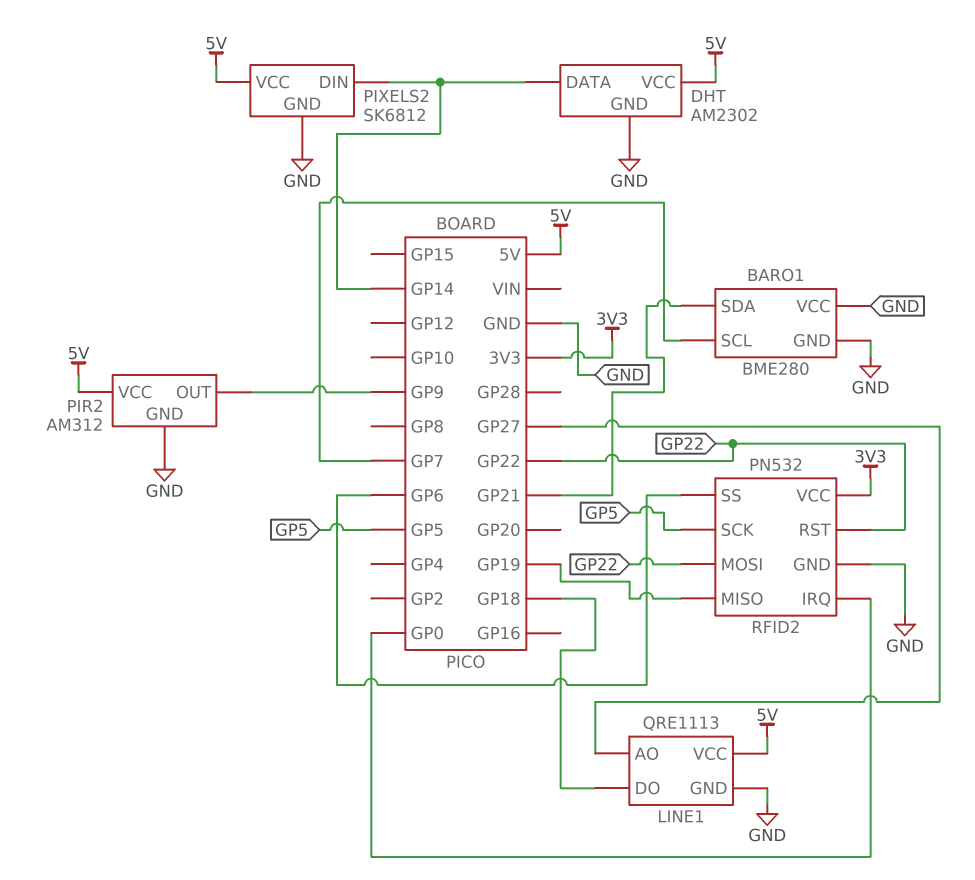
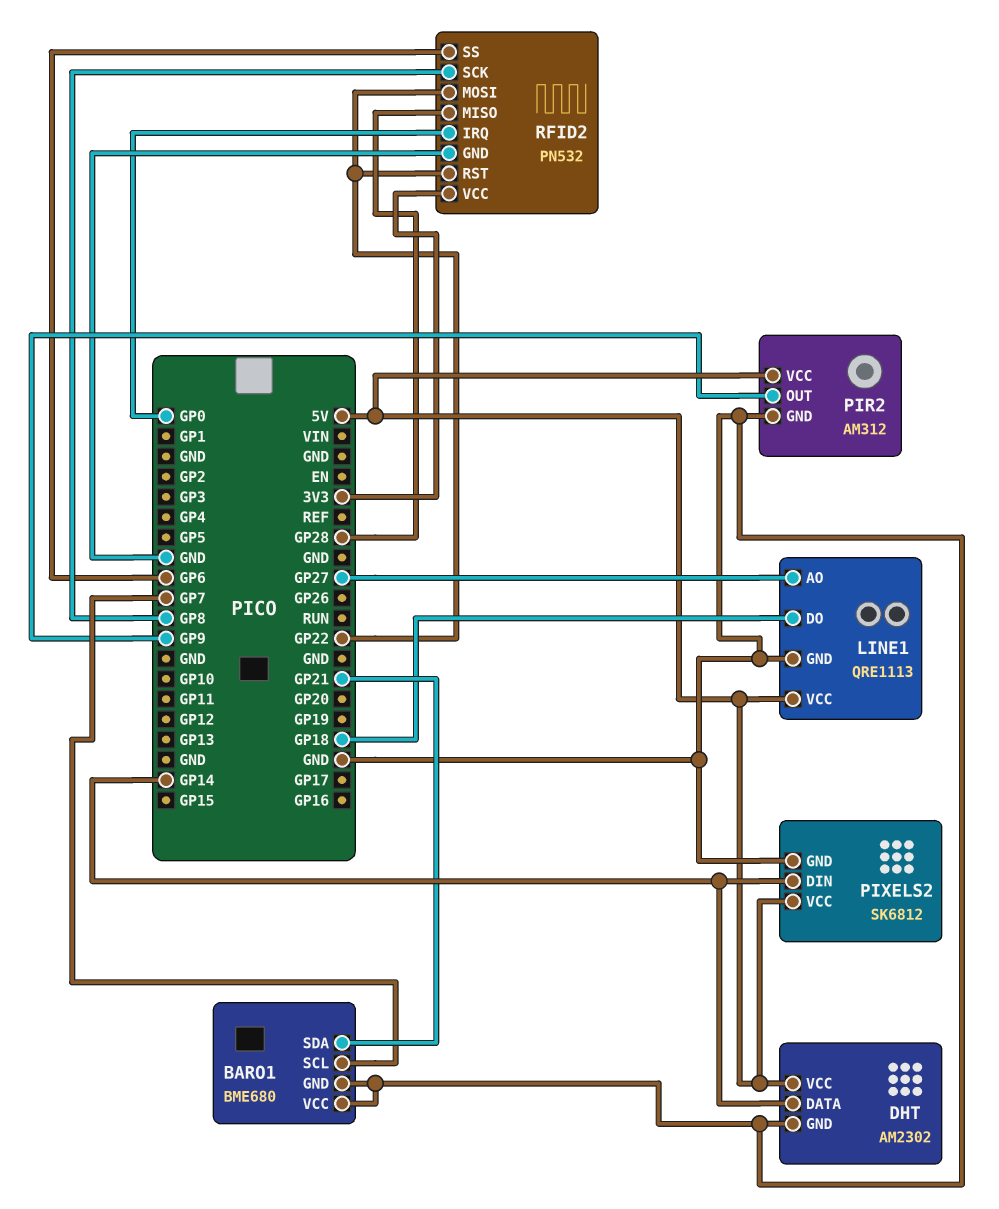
BARO1: BME280 -> BME680
RFID2 pin MISO: GP19 -> GP28
RFID2 pin SCK: GP5 -> GP8

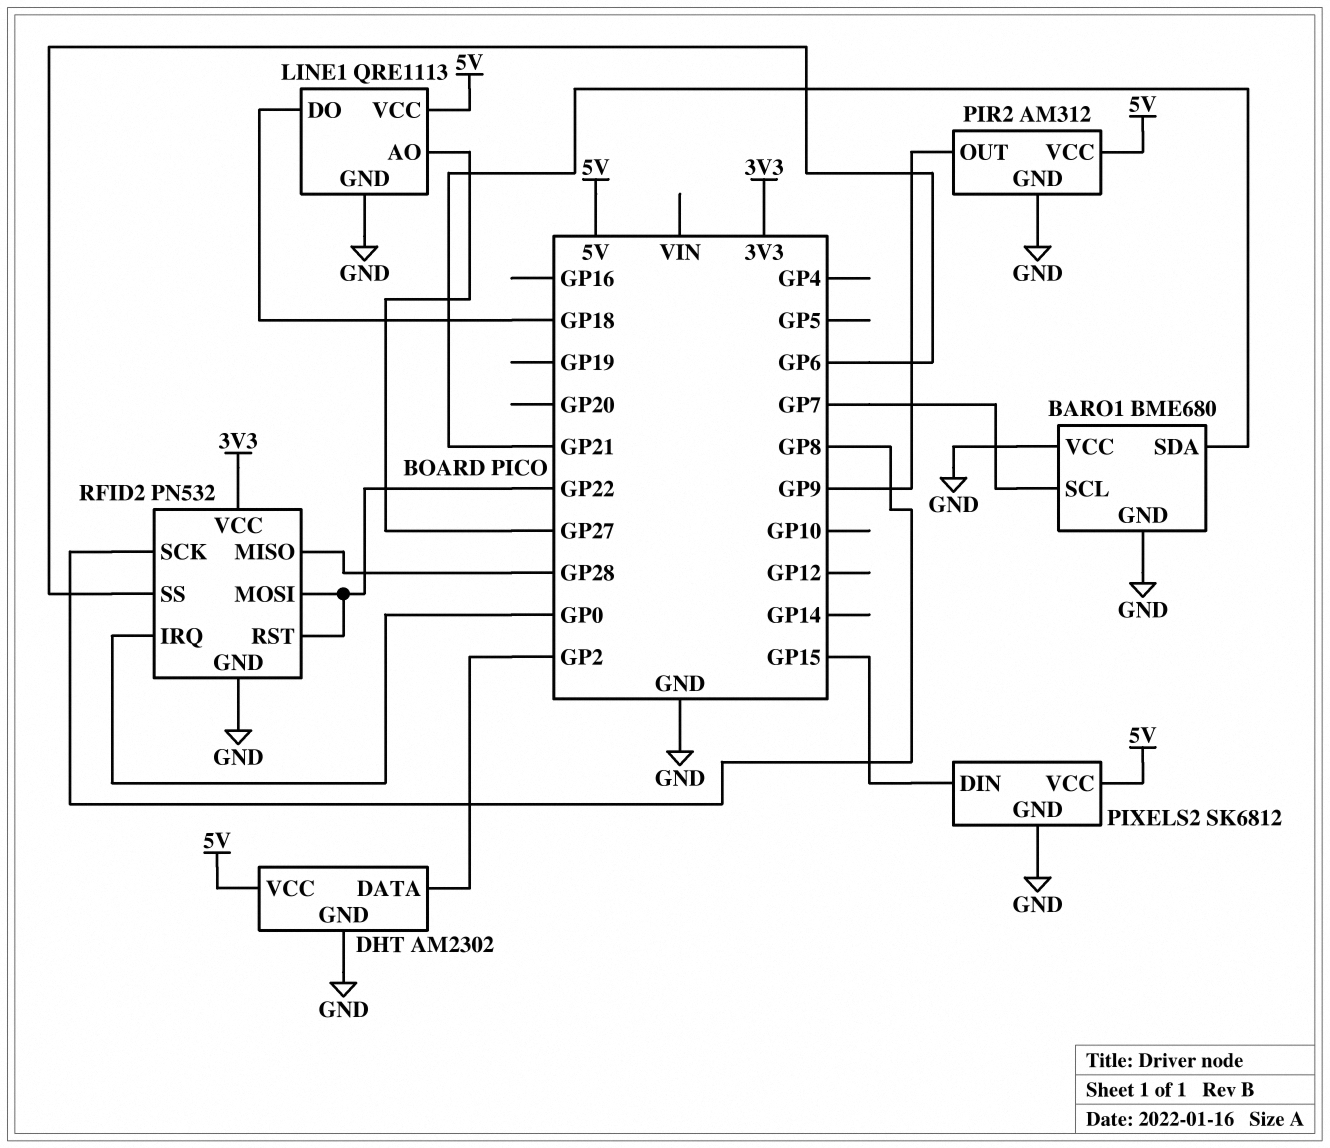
DHT pin DATA: GP14 -> GP2
PIXELS2 pin DIN: GP14 -> GP15

